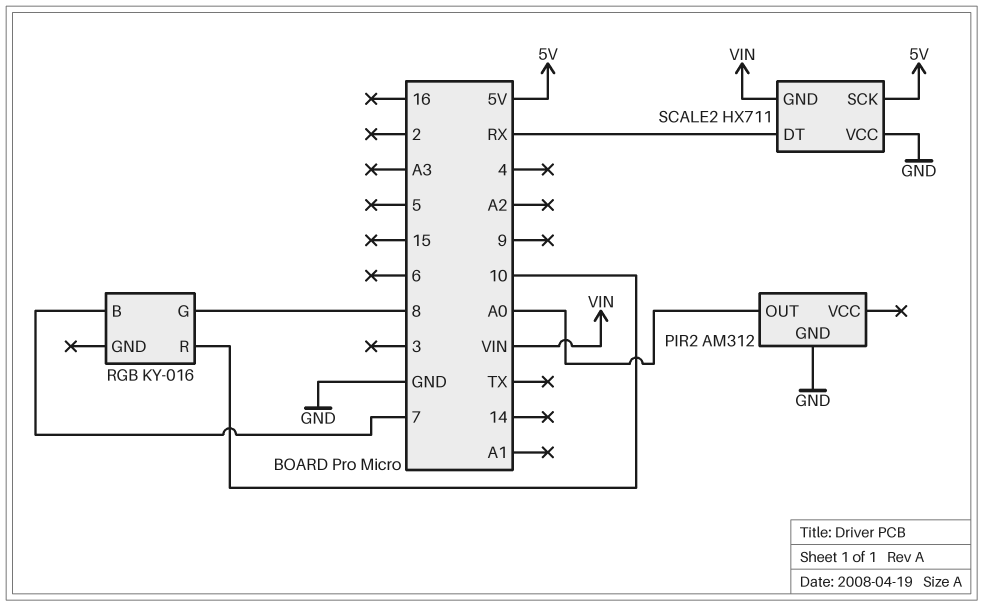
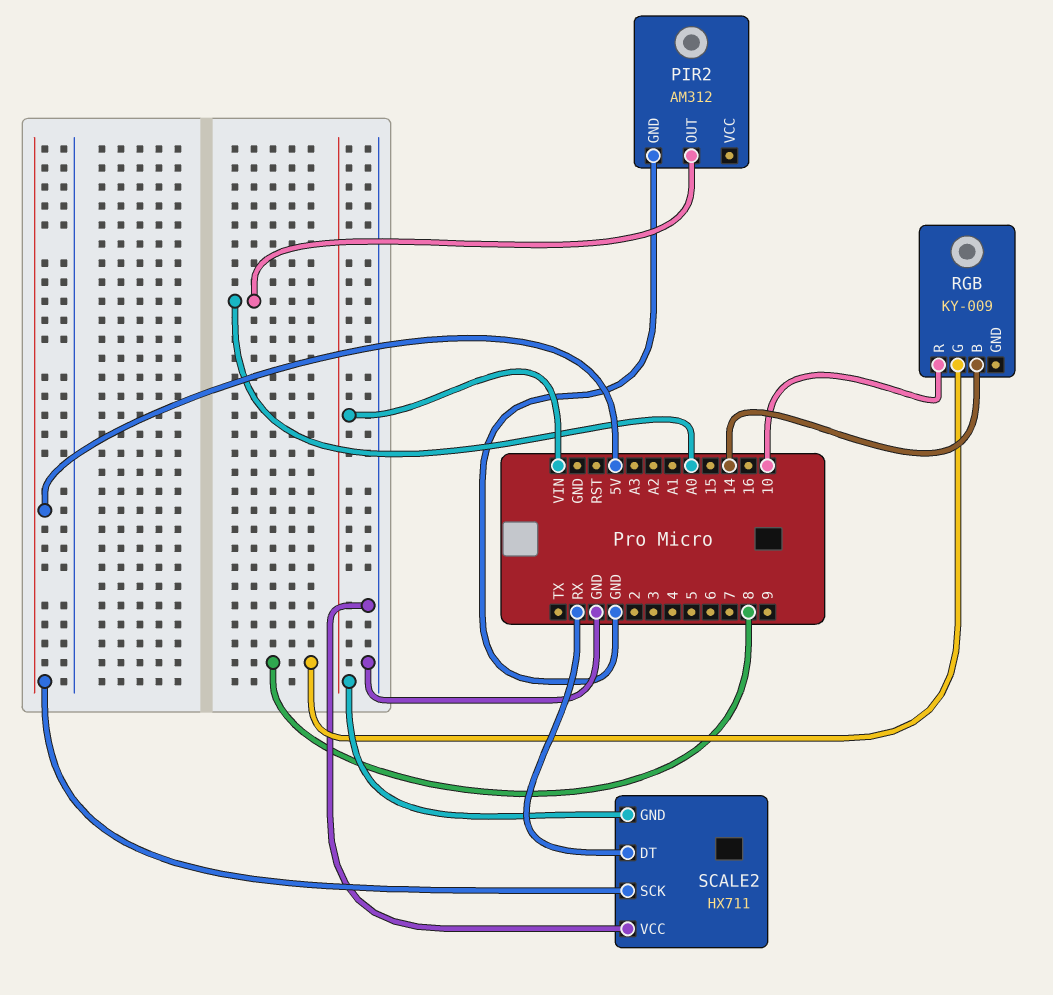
RGB: KY-016 -> KY-009
RGB pin B: 7 -> 14

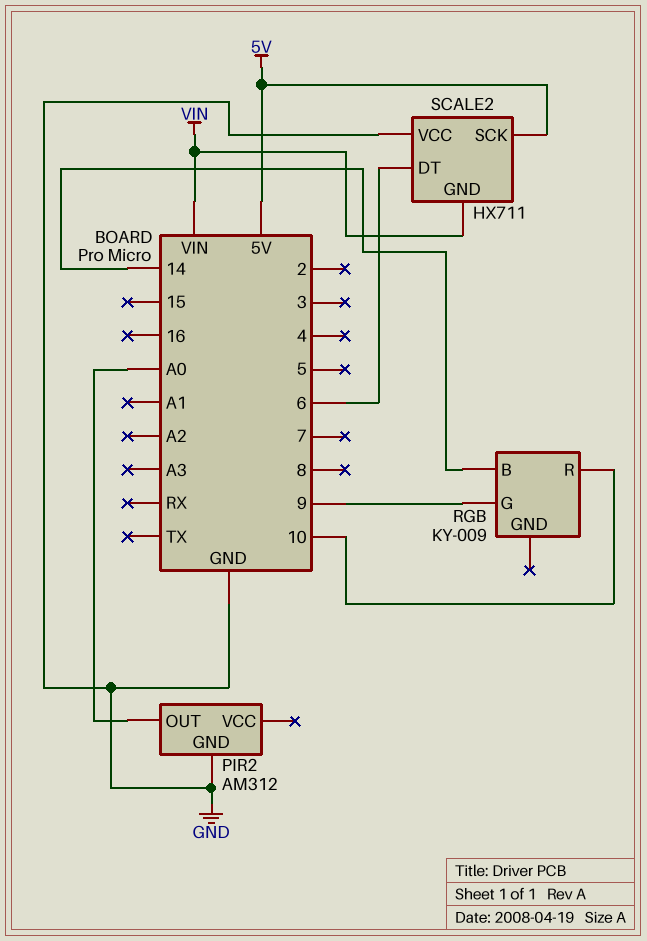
RGB pin G: 8 -> 9
SCALE2 pin DT: RX -> 6

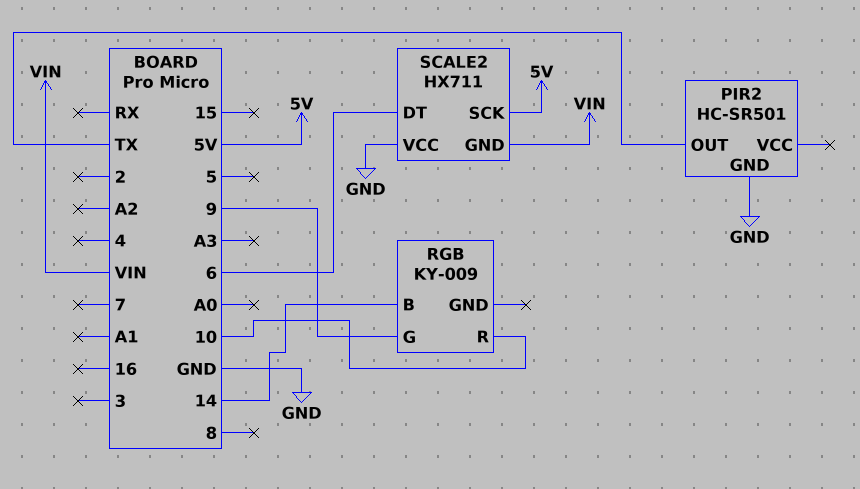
PIR2: AM312 -> HC-SR501
PIR2 pin OUT: A0 -> TX

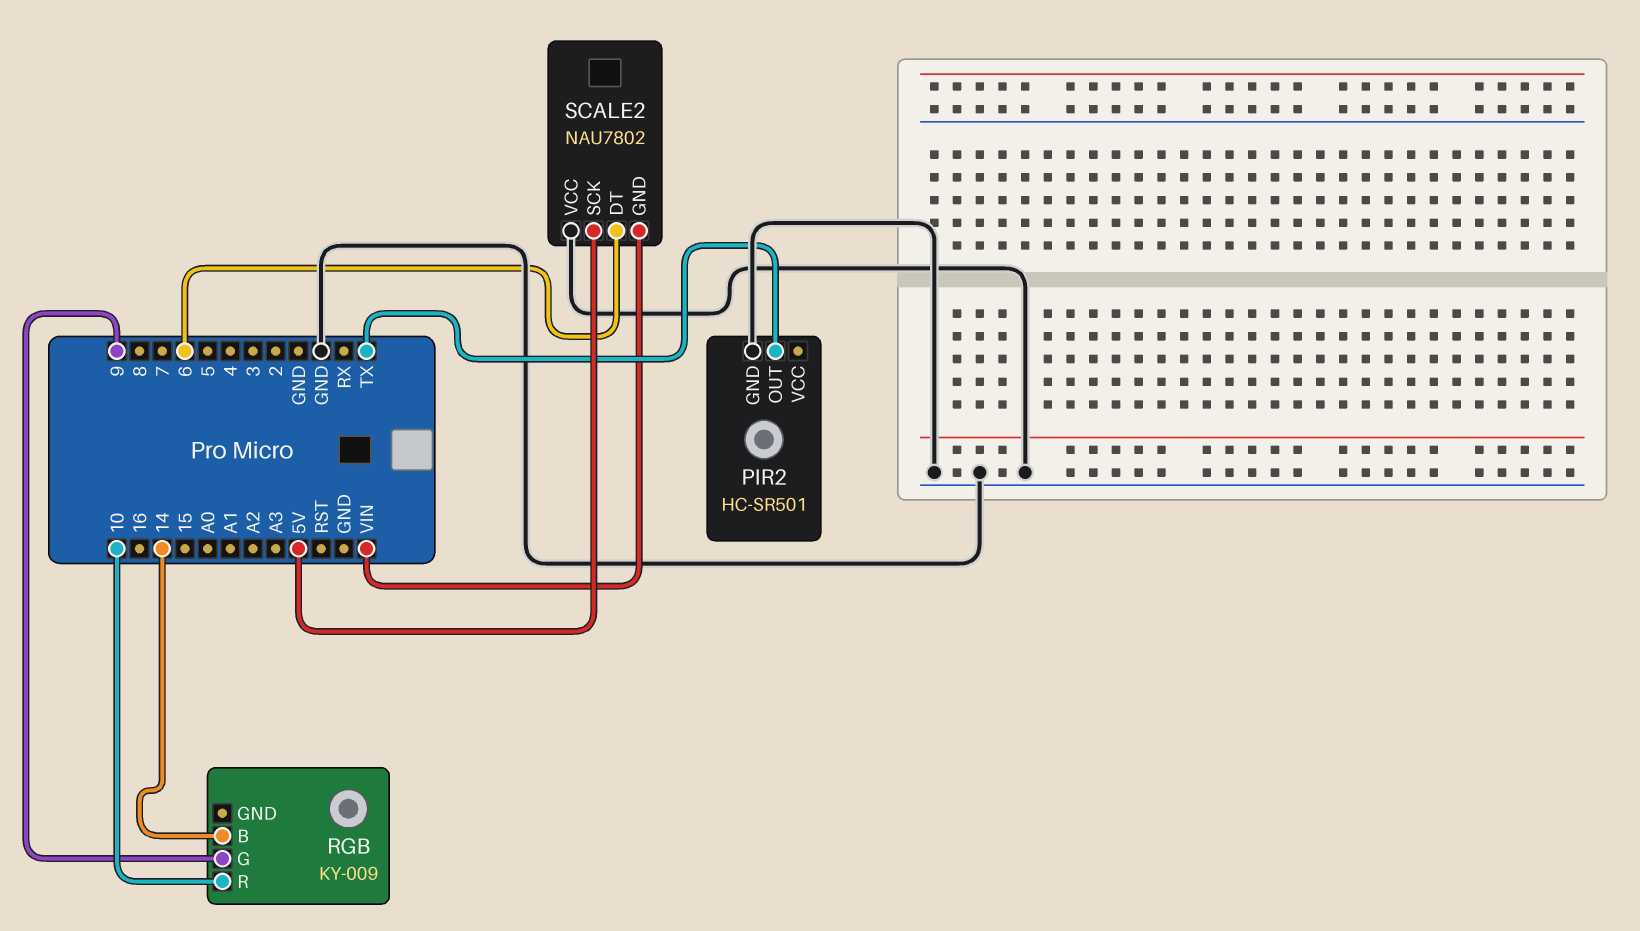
SCALE2: HX711 -> NAU7802

